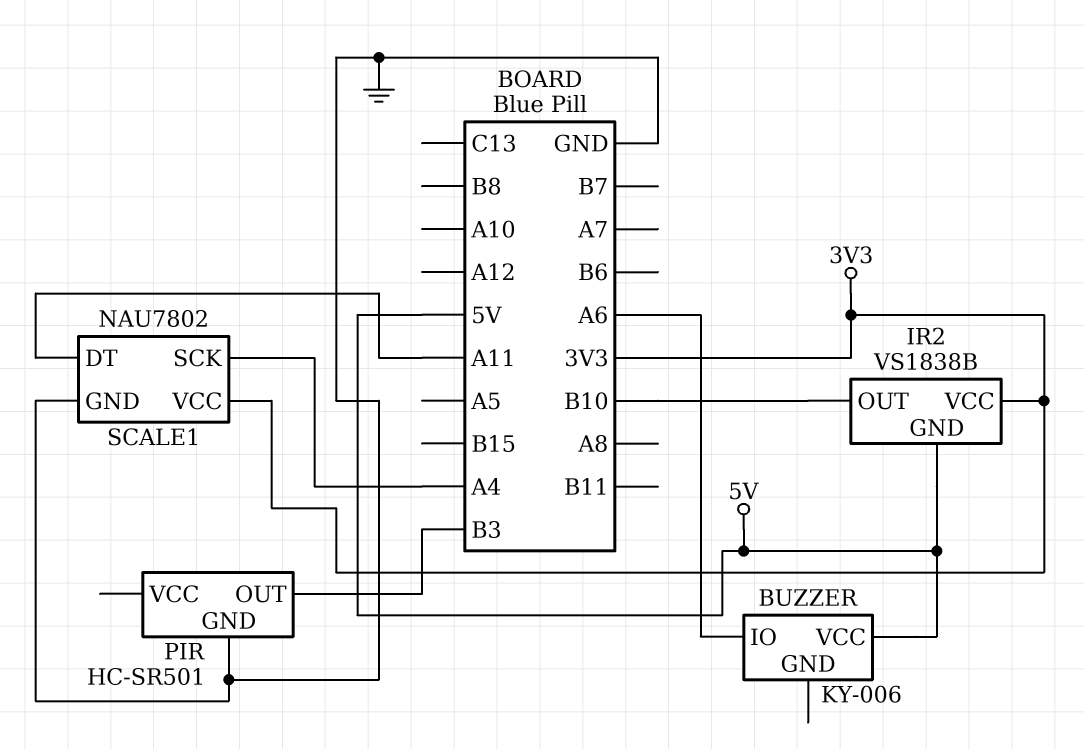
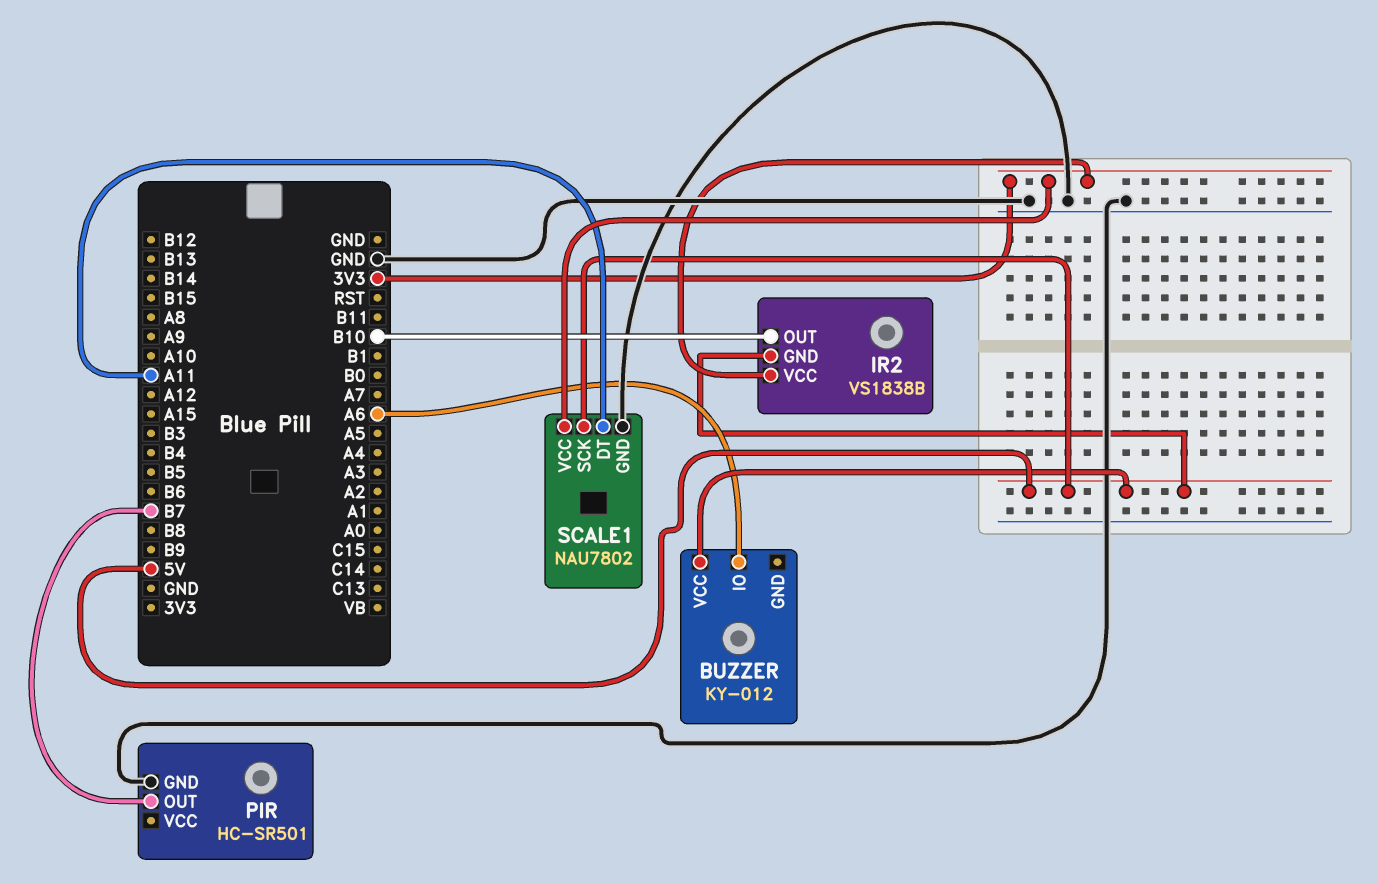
BUZZER: KY-006 -> KY-012
PIR pin OUT: B3 -> B7
SCALE1 pin SCK: A4 -> 5V

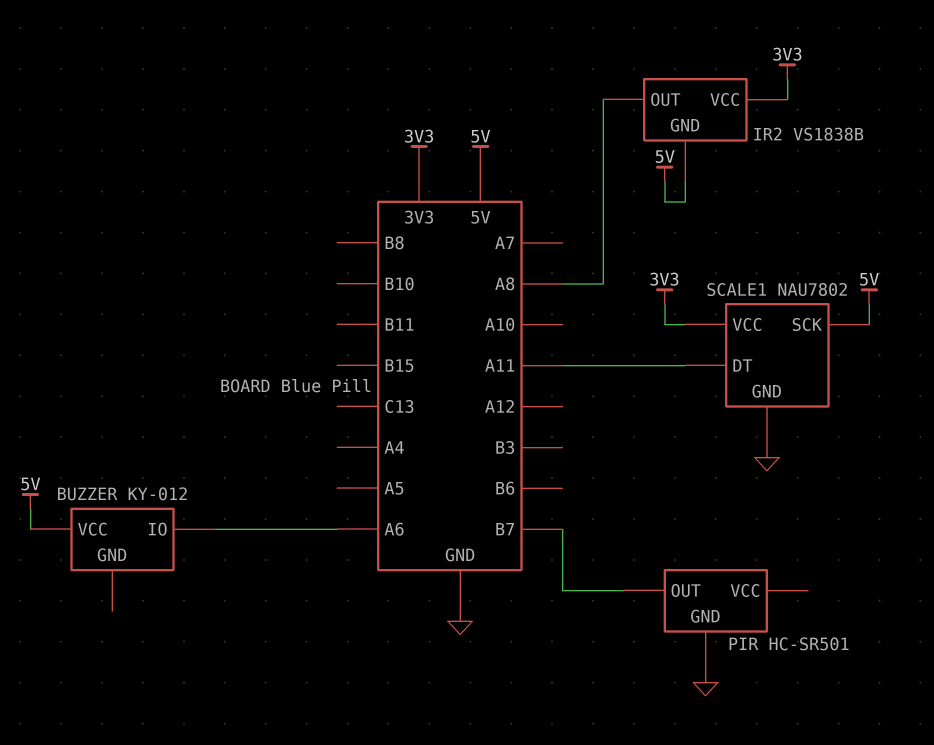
IR2 pin OUT: B10 -> A8

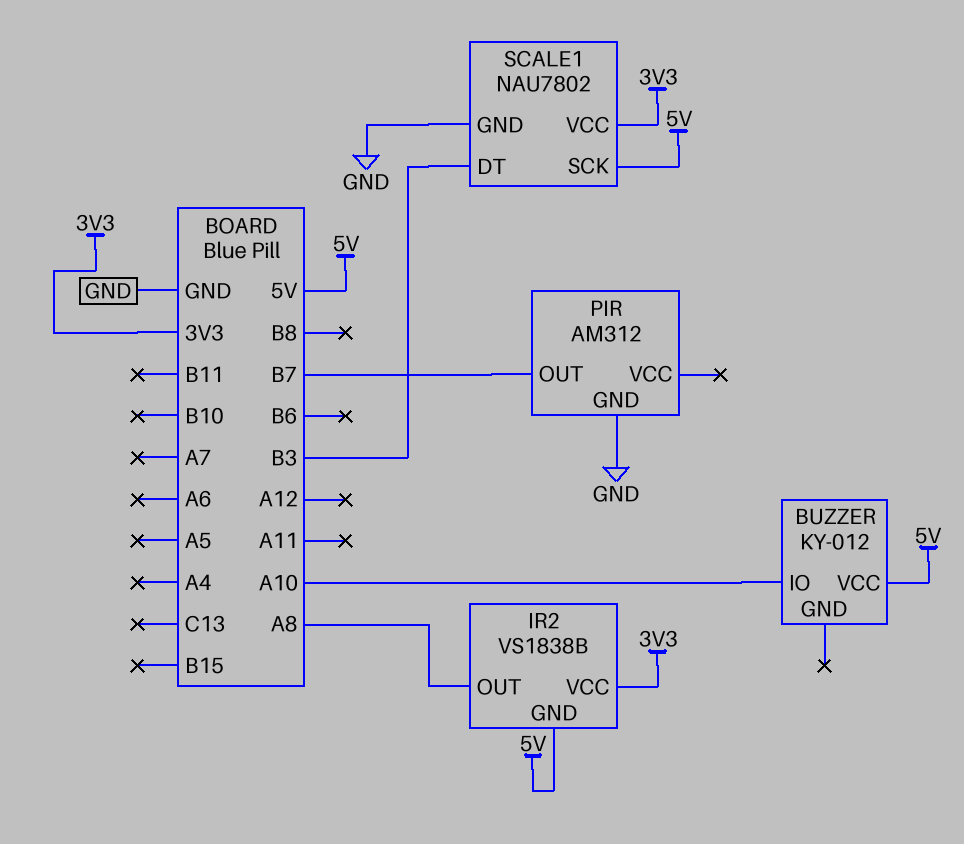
BUZZER pin IO: A6 -> A10
PIR: HC-SR501 -> AM312
SCALE1 pin DT: A11 -> B3

